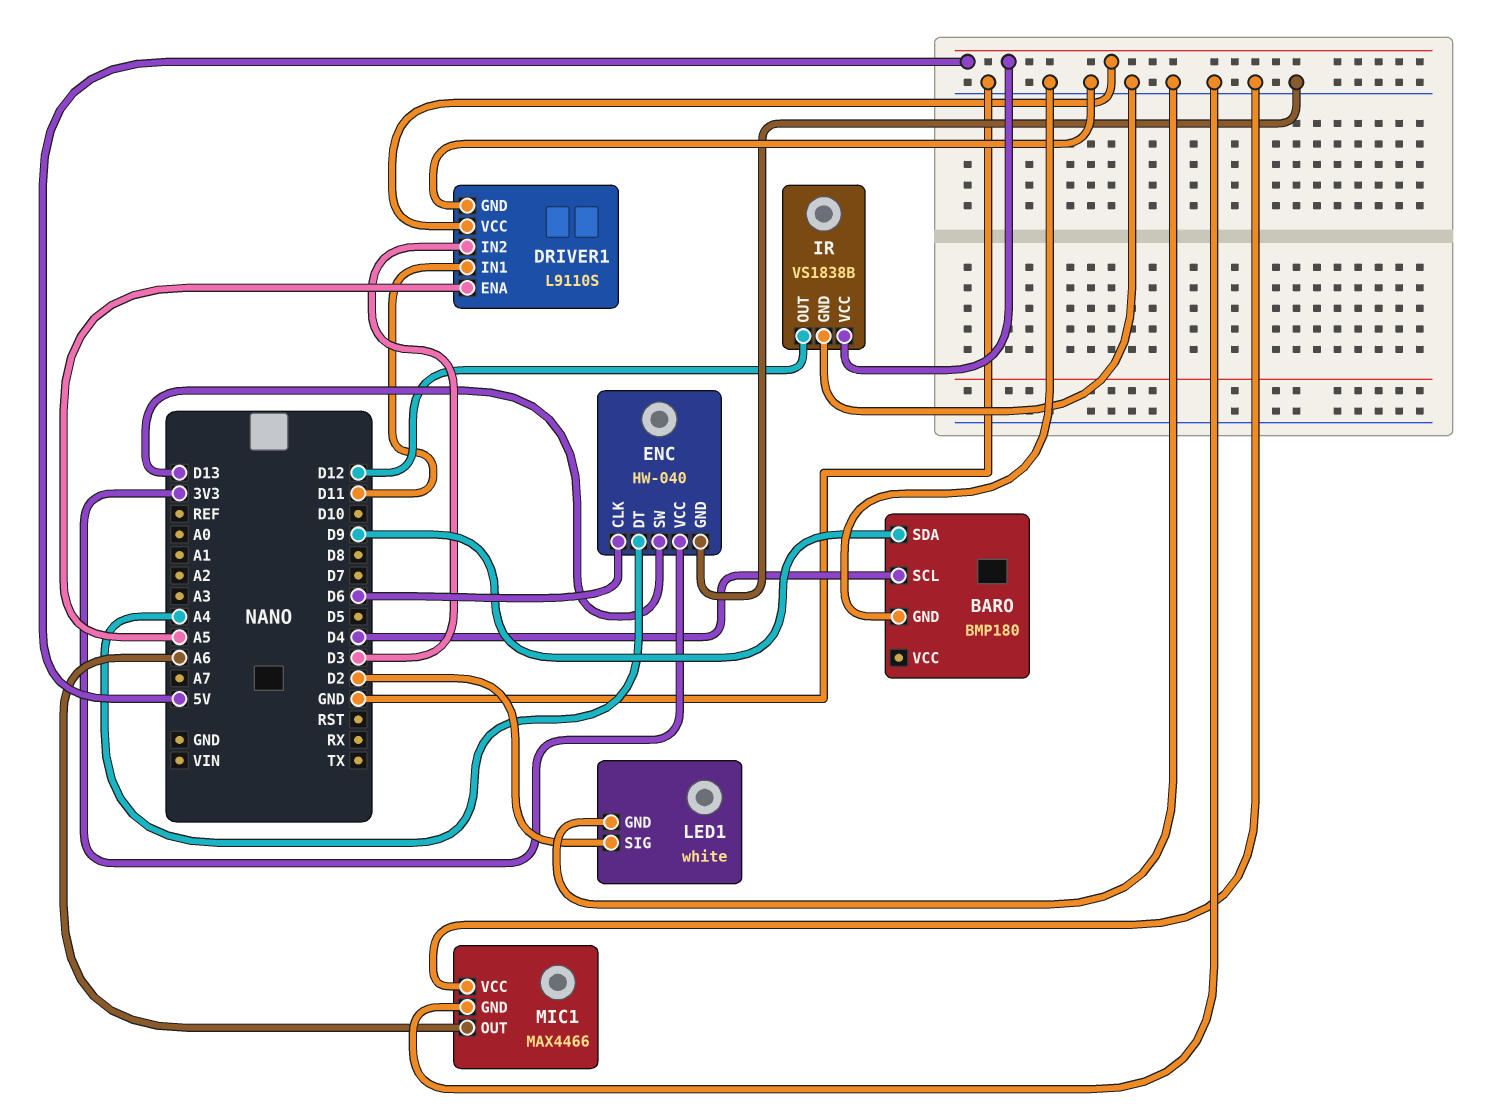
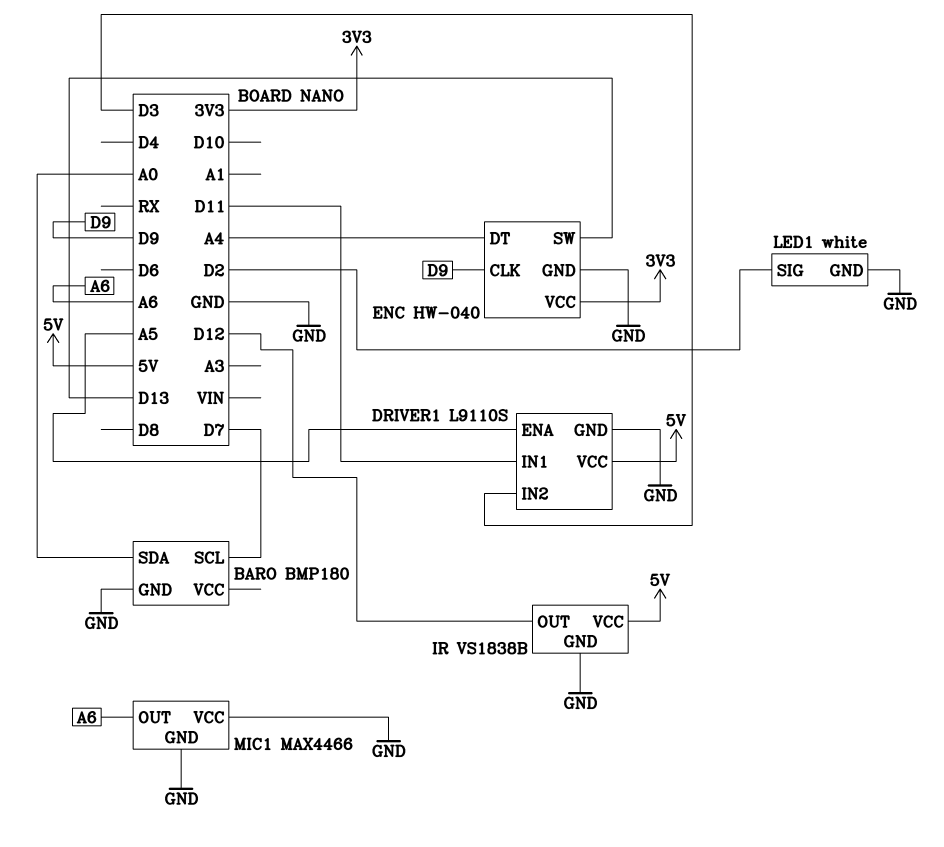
BARO pin SCL: D4 -> D7
BARO pin SDA: D9 -> A0
ENC pin CLK: D6 -> D9

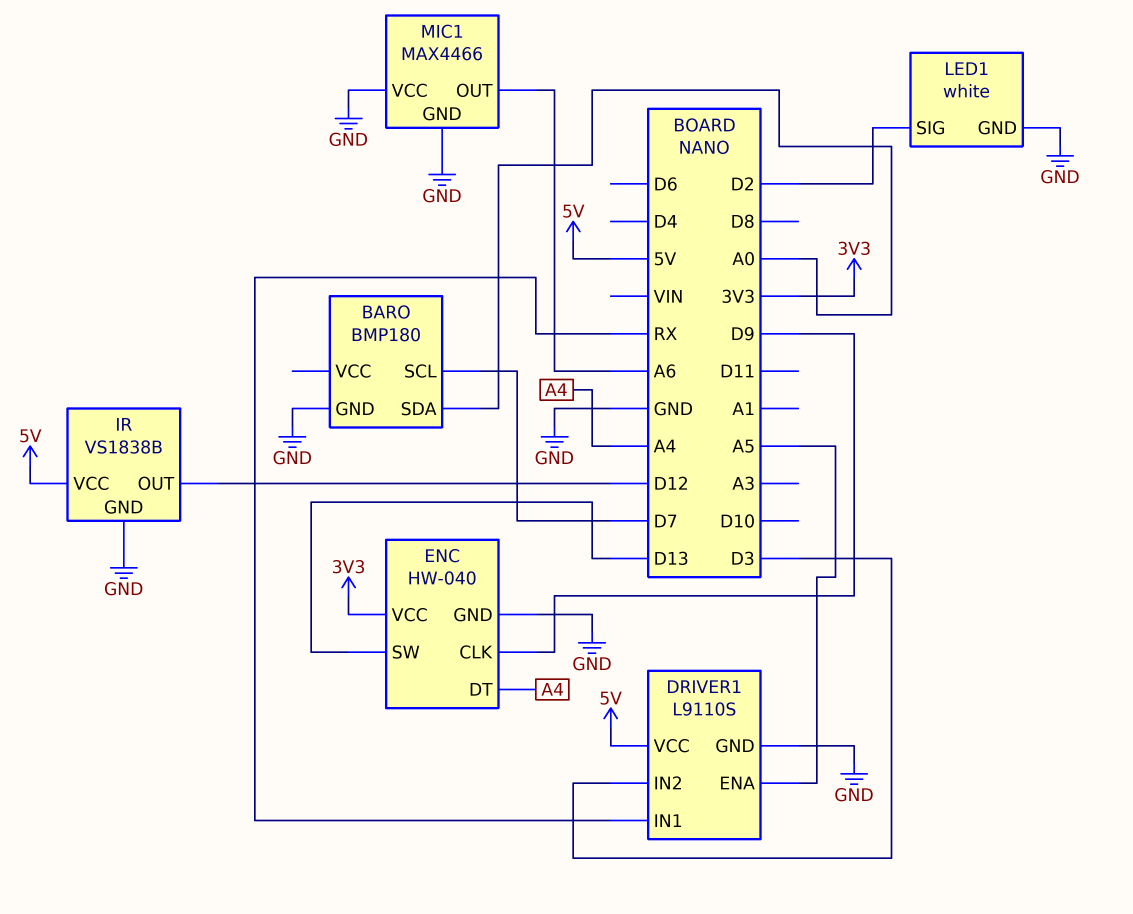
DRIVER1 pin IN1: D11 -> RX

